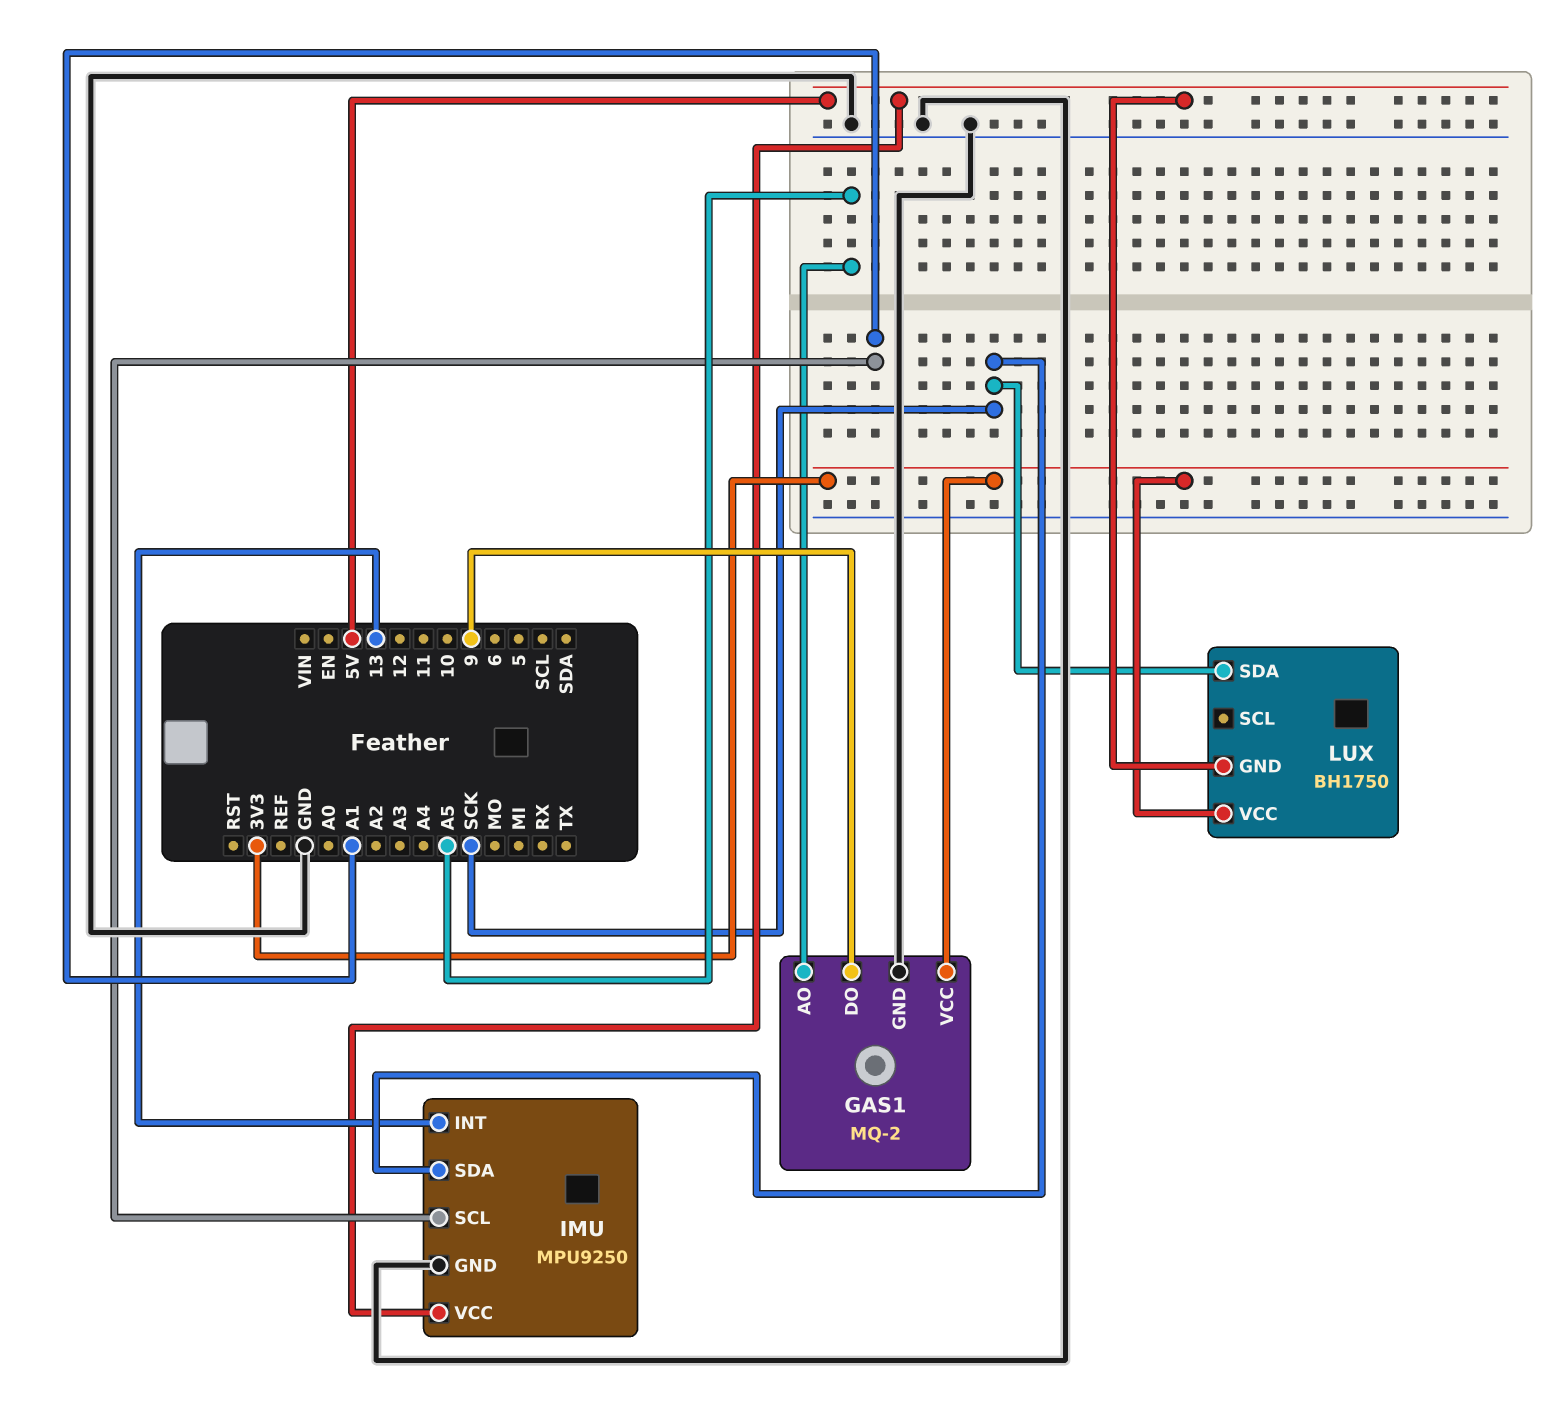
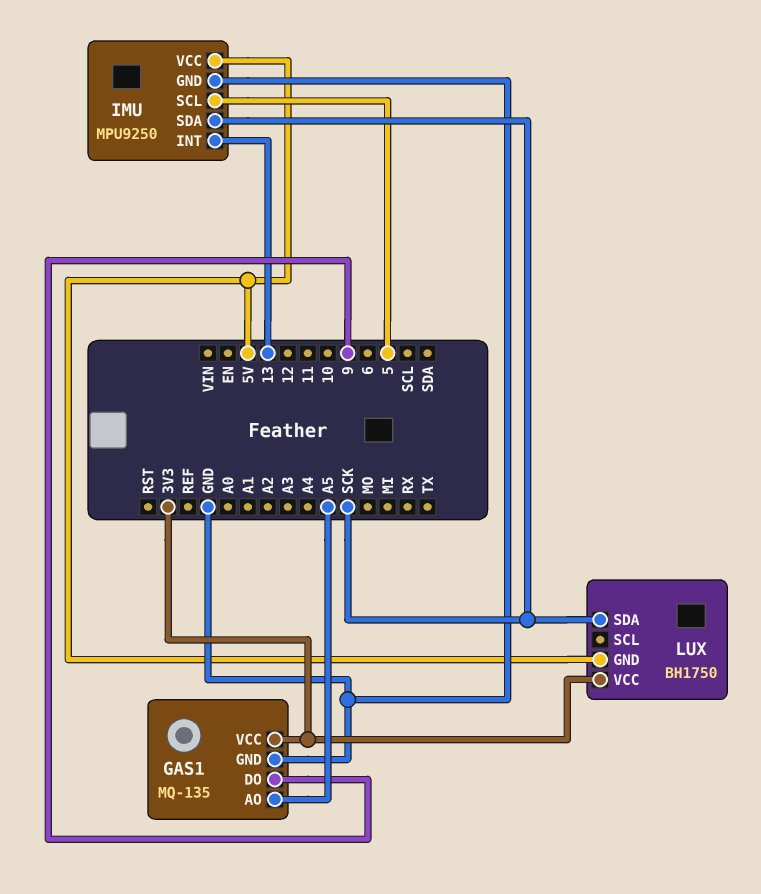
GAS1: MQ-2 -> MQ-135
IMU pin SCL: A1 -> 5

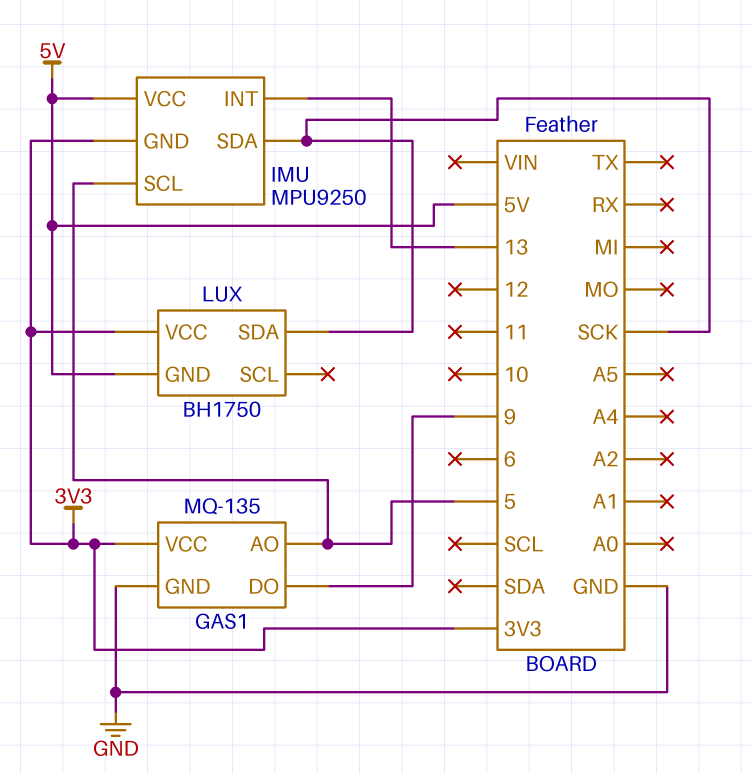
GAS1 pin AO: A5 -> 5
IMU pin GND: GND -> 3V3

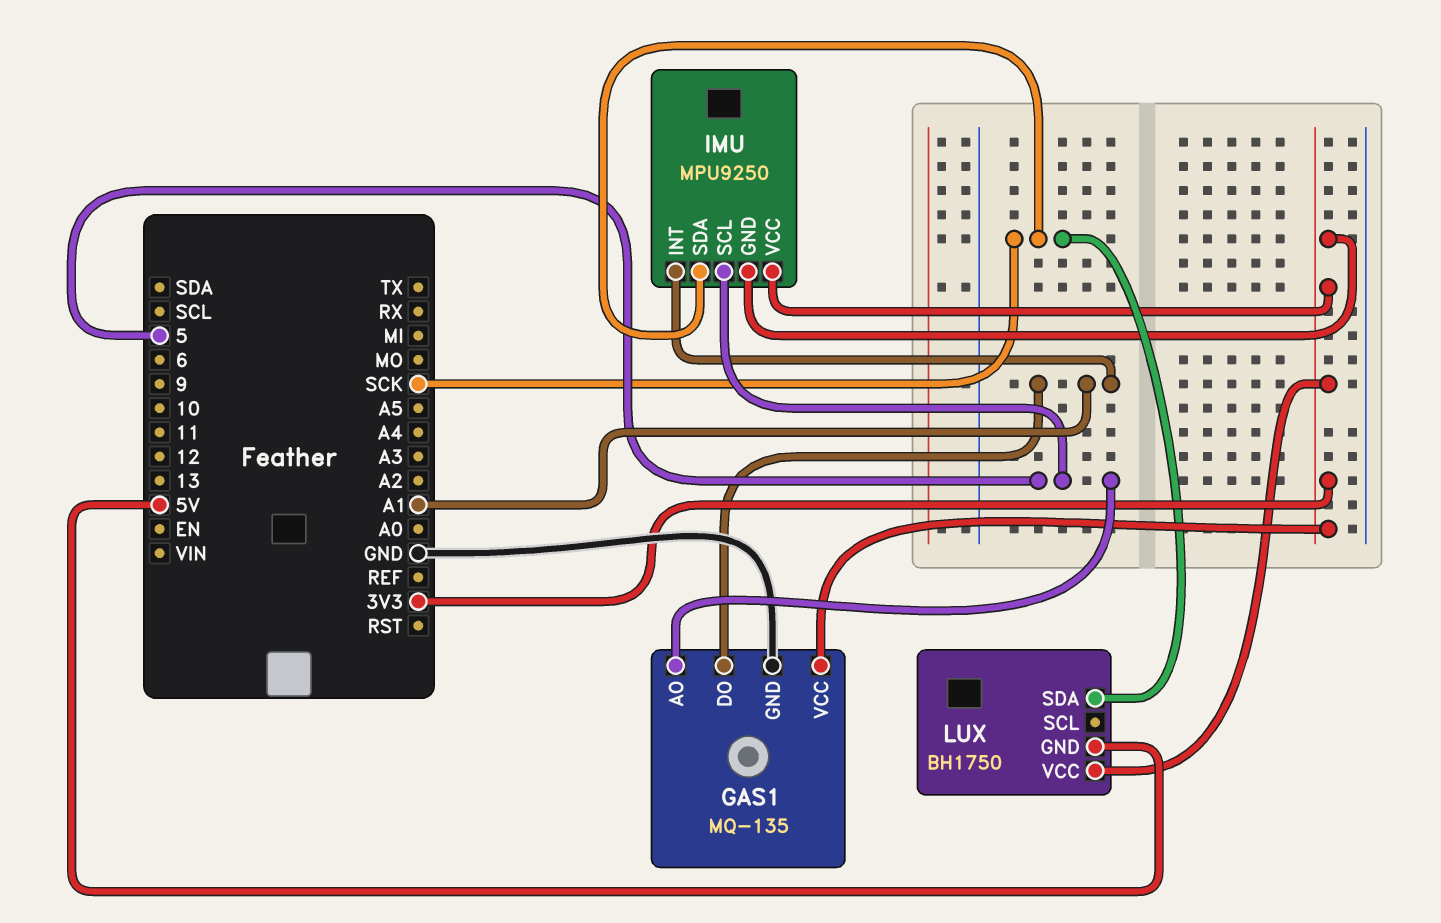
GAS1 pin DO: 9 -> A1
IMU pin INT: 13 -> A1
IMU pin VCC: 5V -> 3V3

